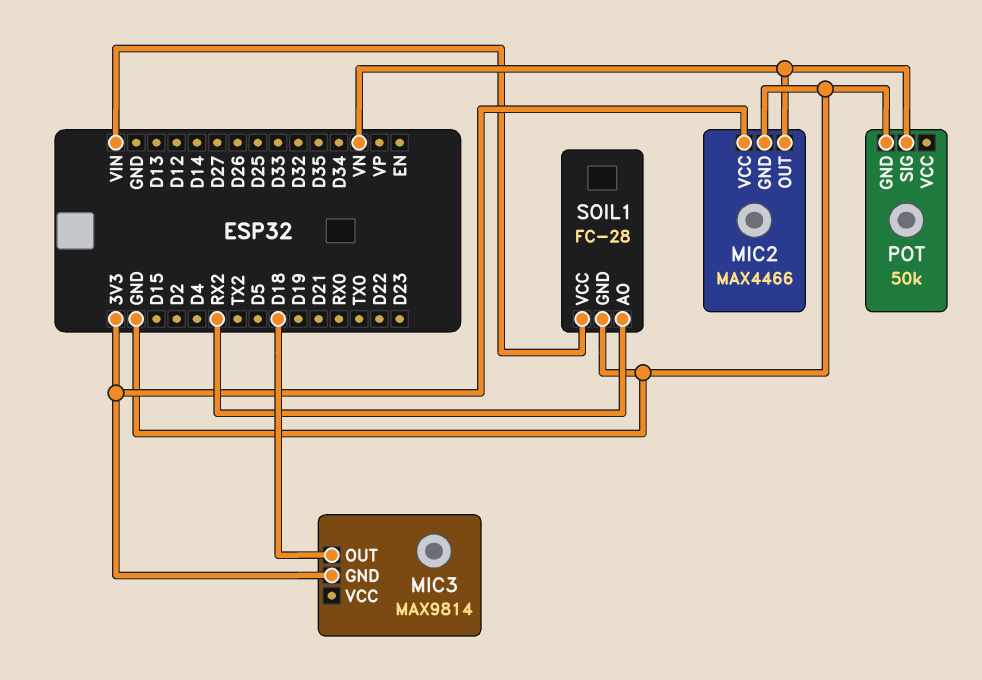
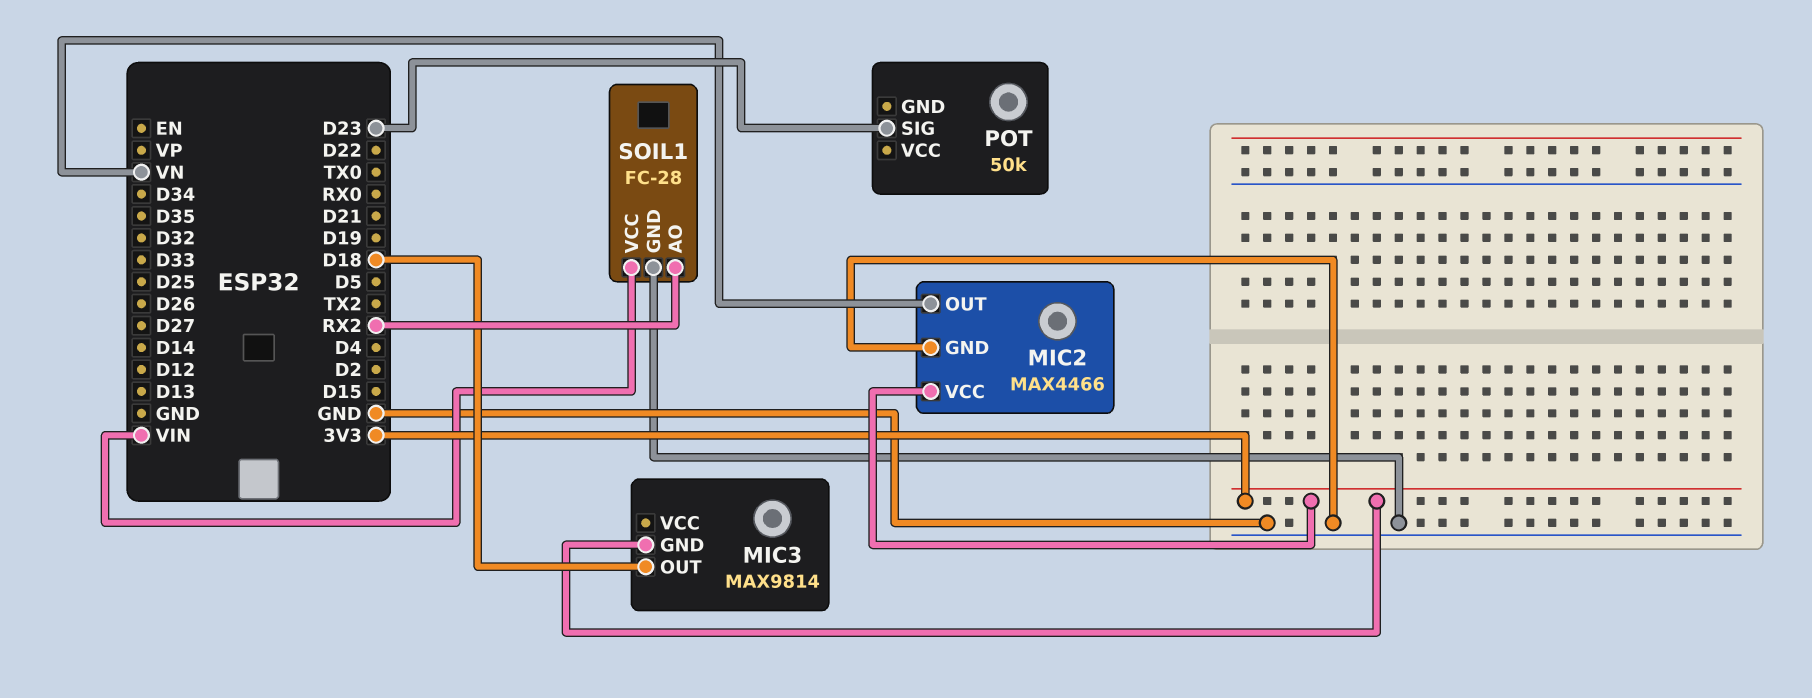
POT pin GND: GND -> none
POT pin SIG: VN -> D23

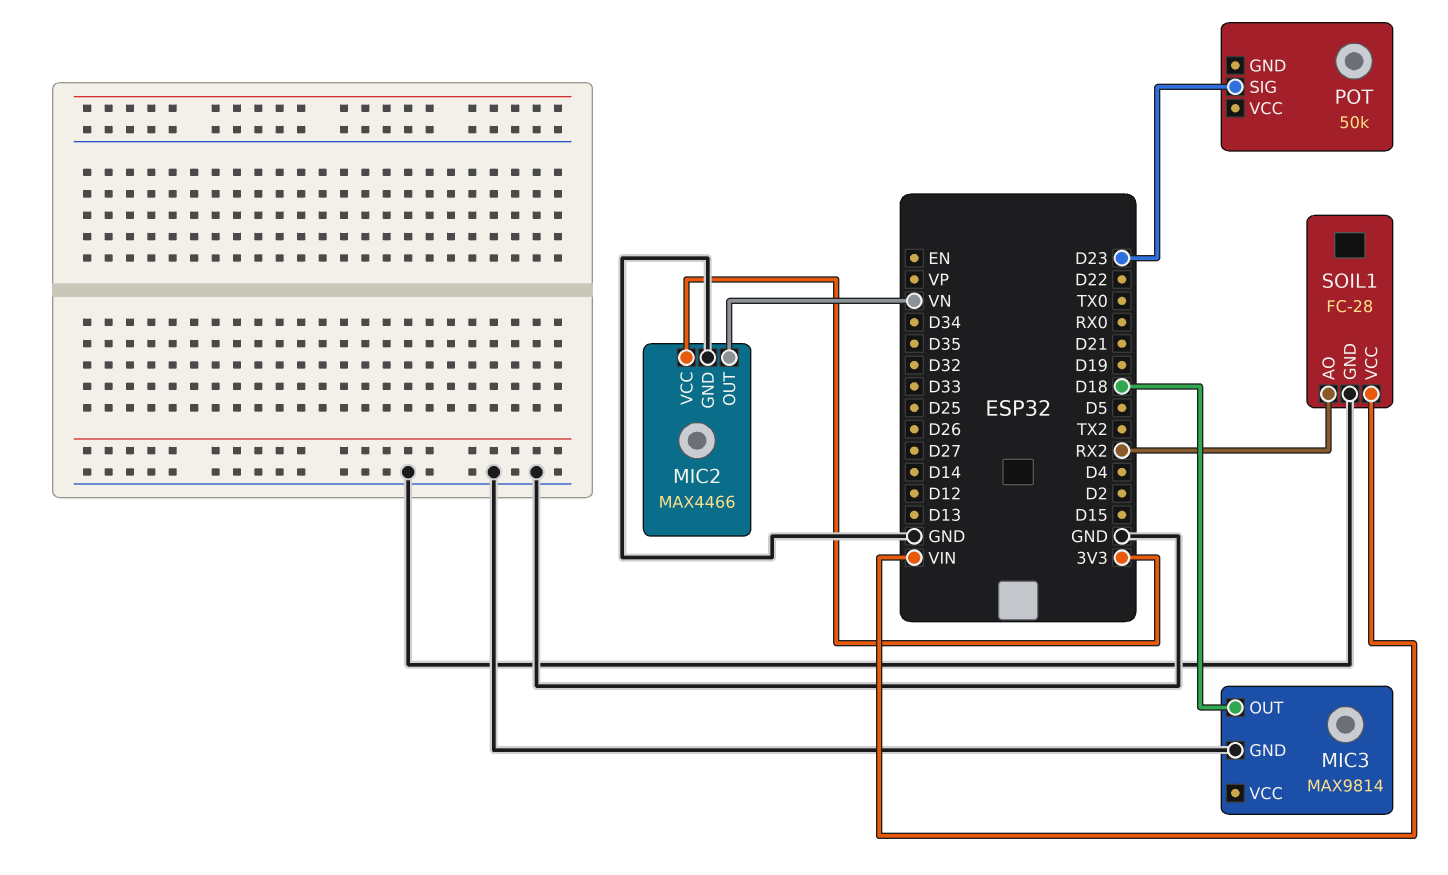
MIC3 pin GND: 3V3 -> GND

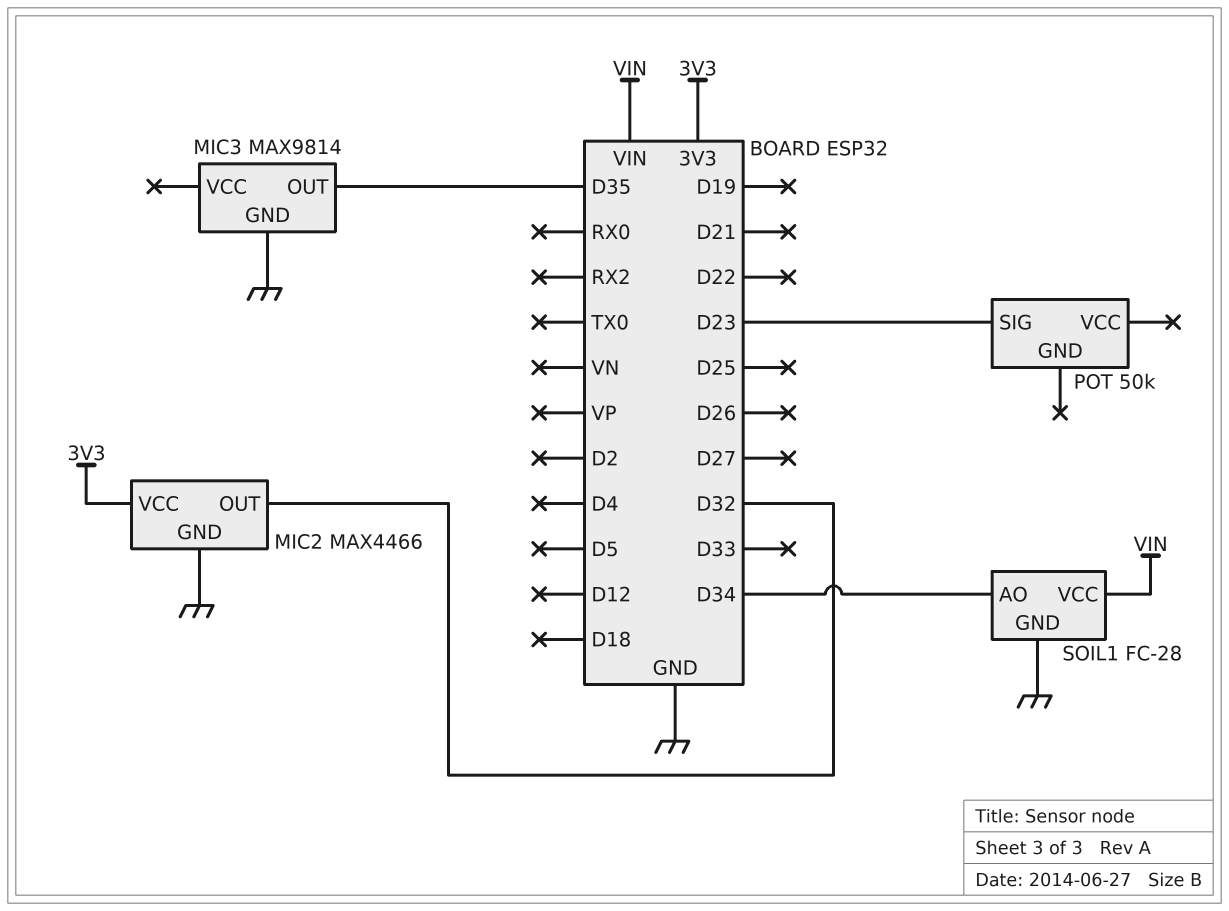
MIC2 pin OUT: VN -> D32
MIC3 pin OUT: D18 -> D35
SOIL1 pin AO: RX2 -> D34

